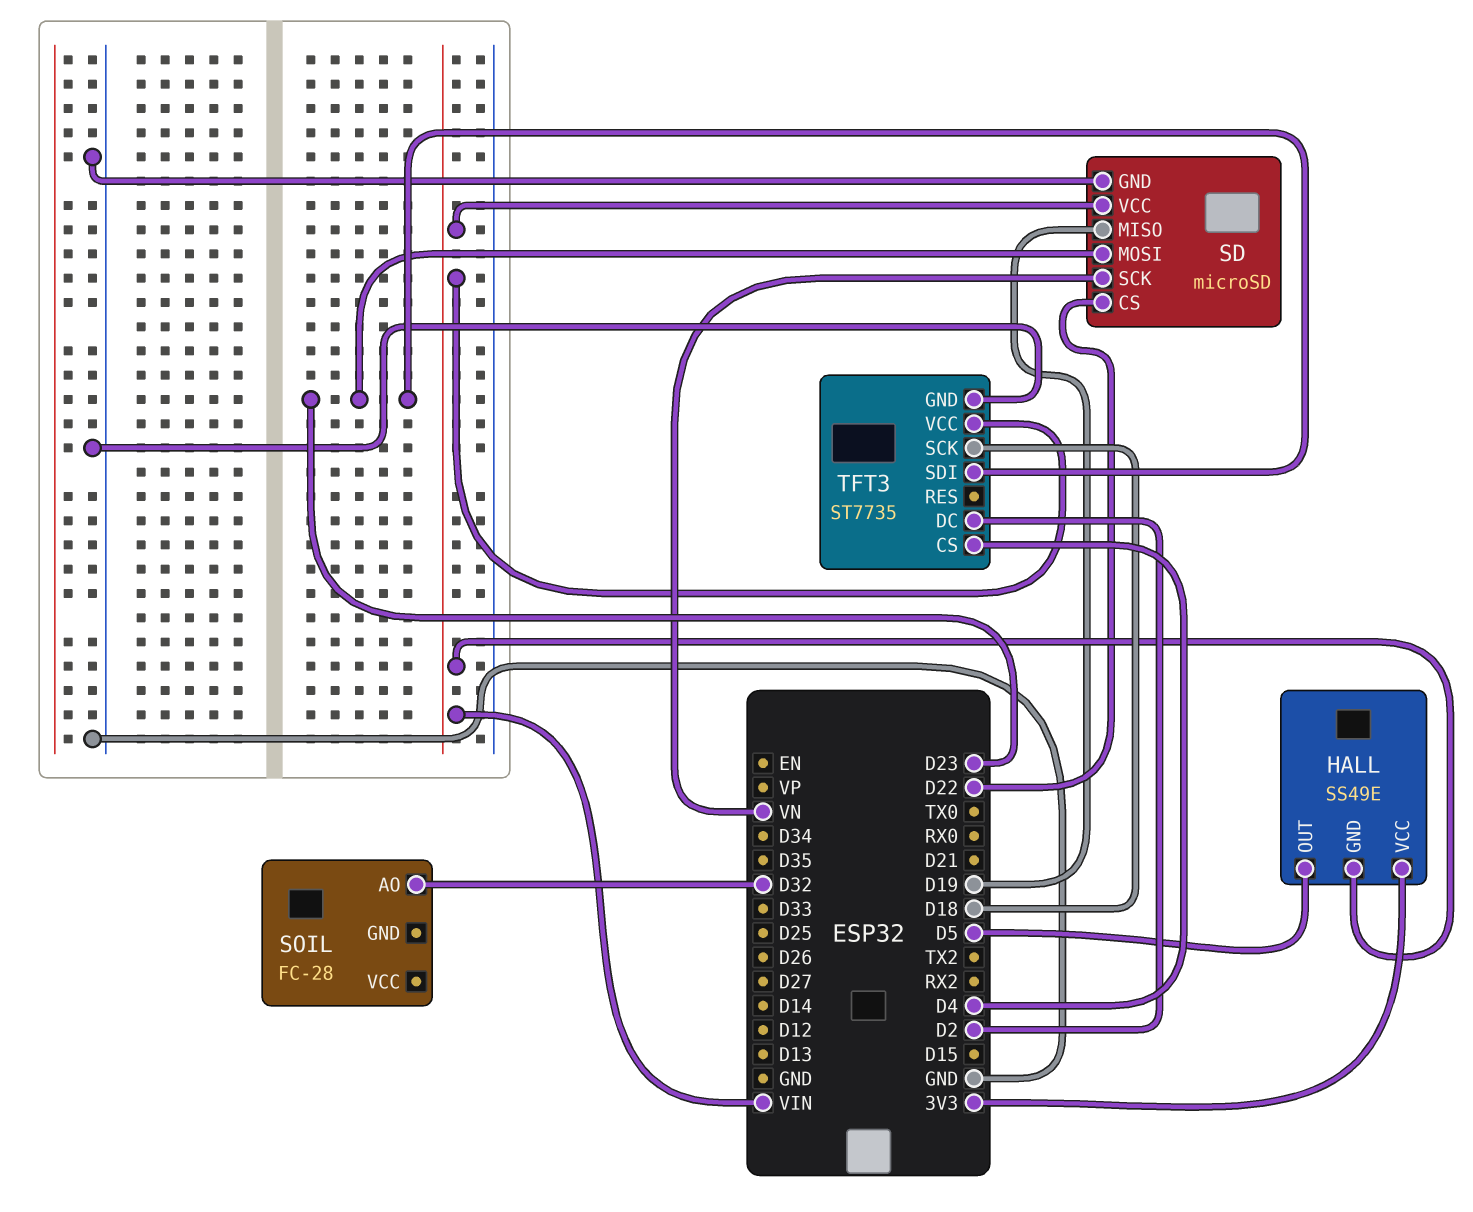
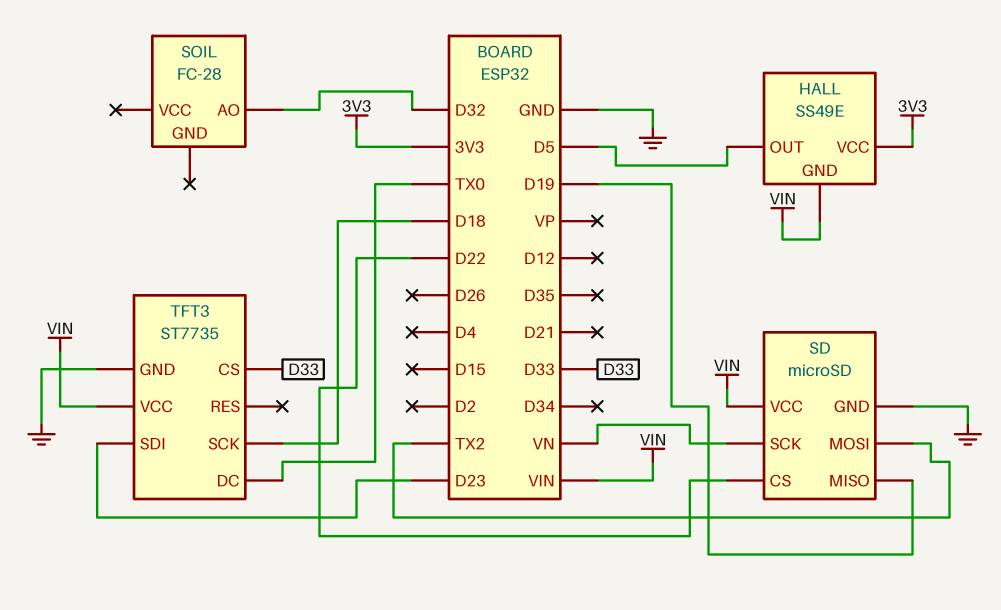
SD pin MOSI: D23 -> TX2
TFT3 pin CS: D4 -> D33
TFT3 pin DC: D2 -> TX0

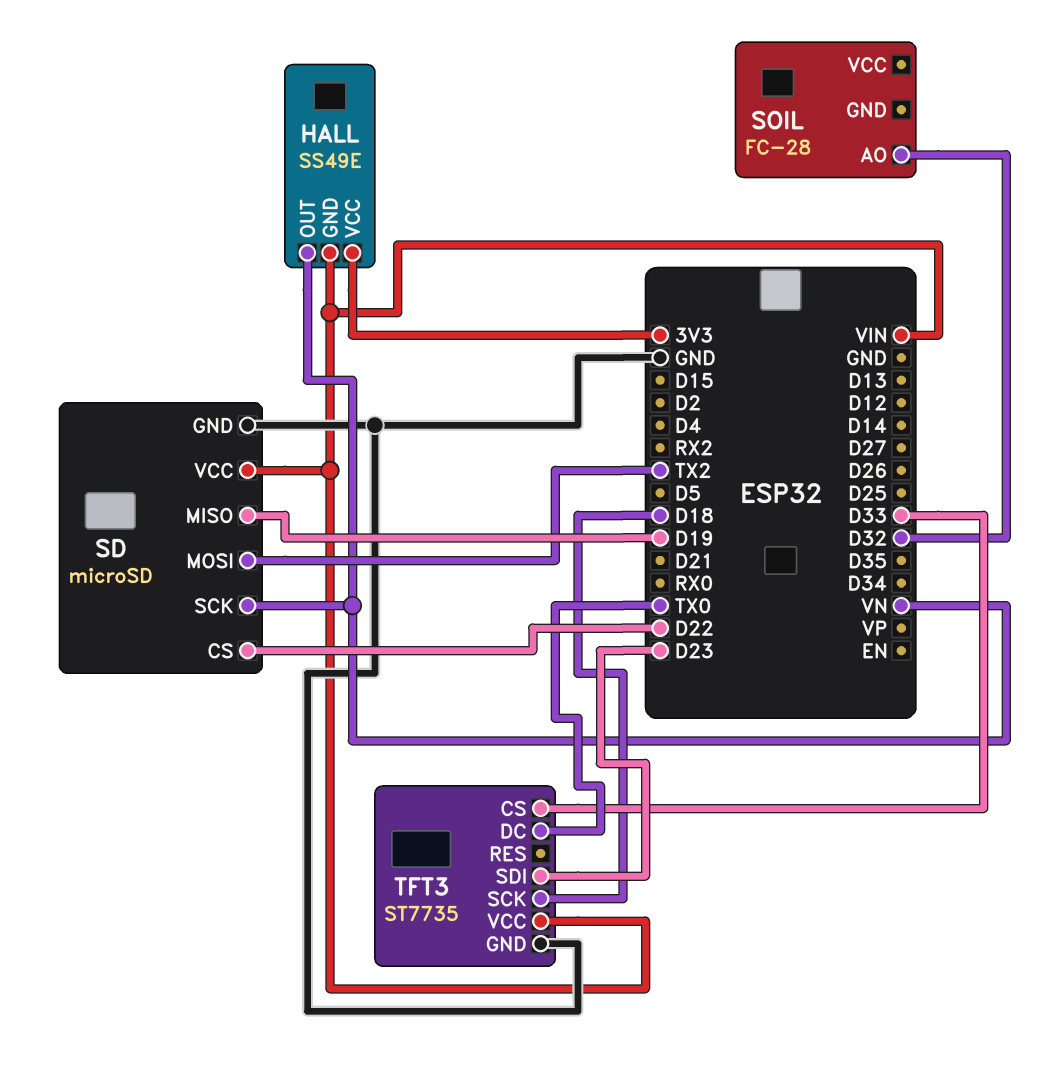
HALL pin OUT: D5 -> VN

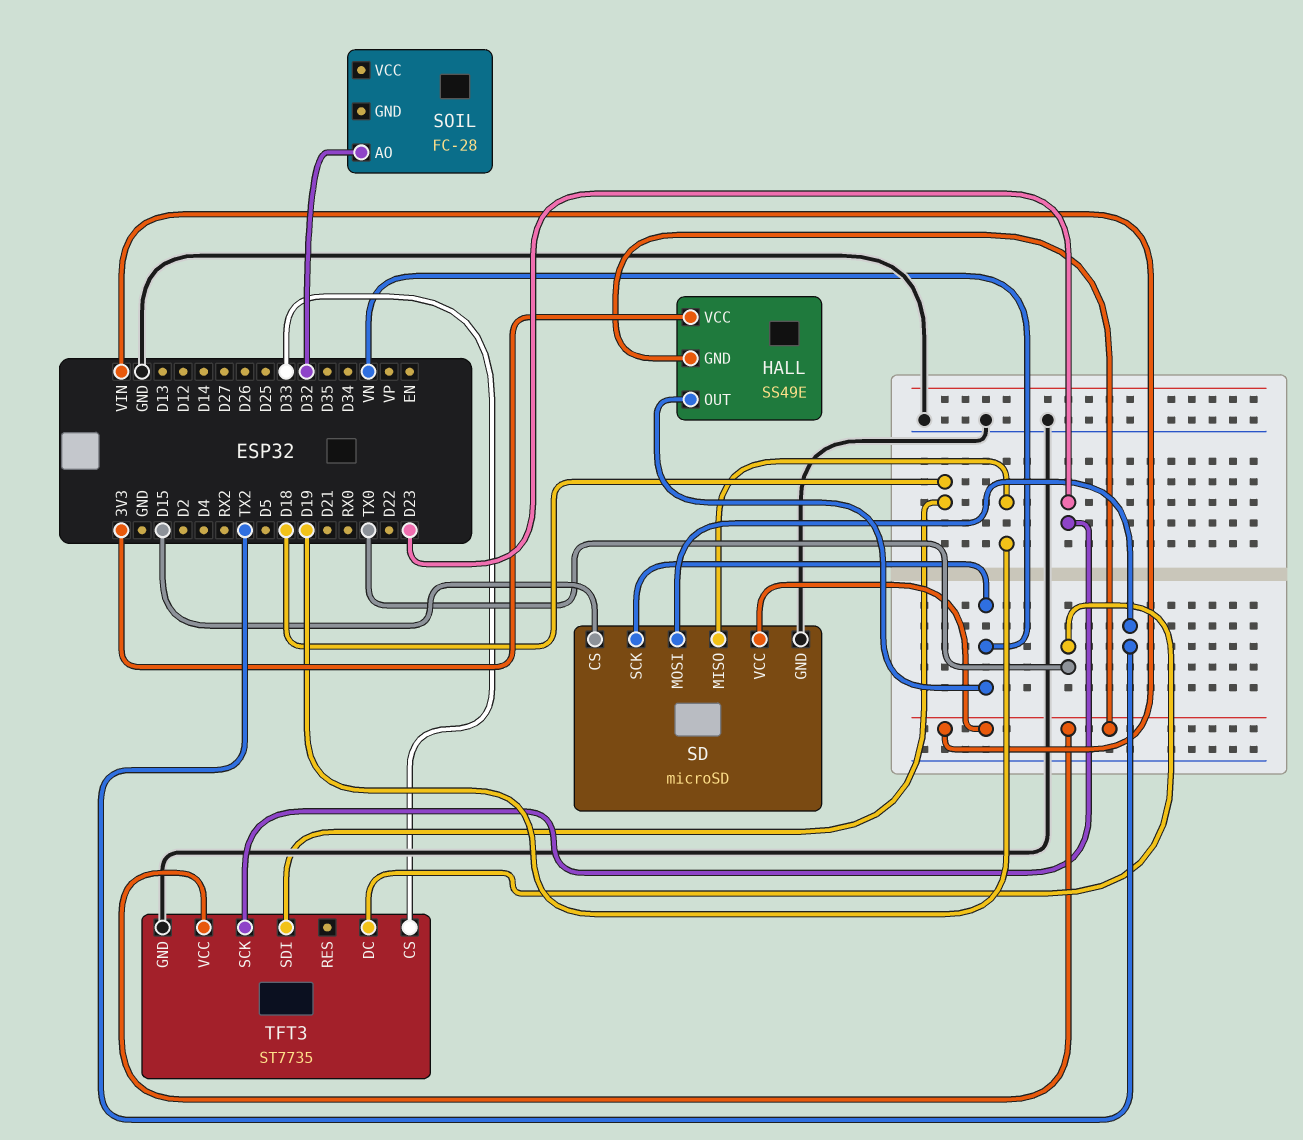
SD pin CS: D22 -> D15
TFT3 pin SCK: D18 -> D23
TFT3 pin SDI: D23 -> D18

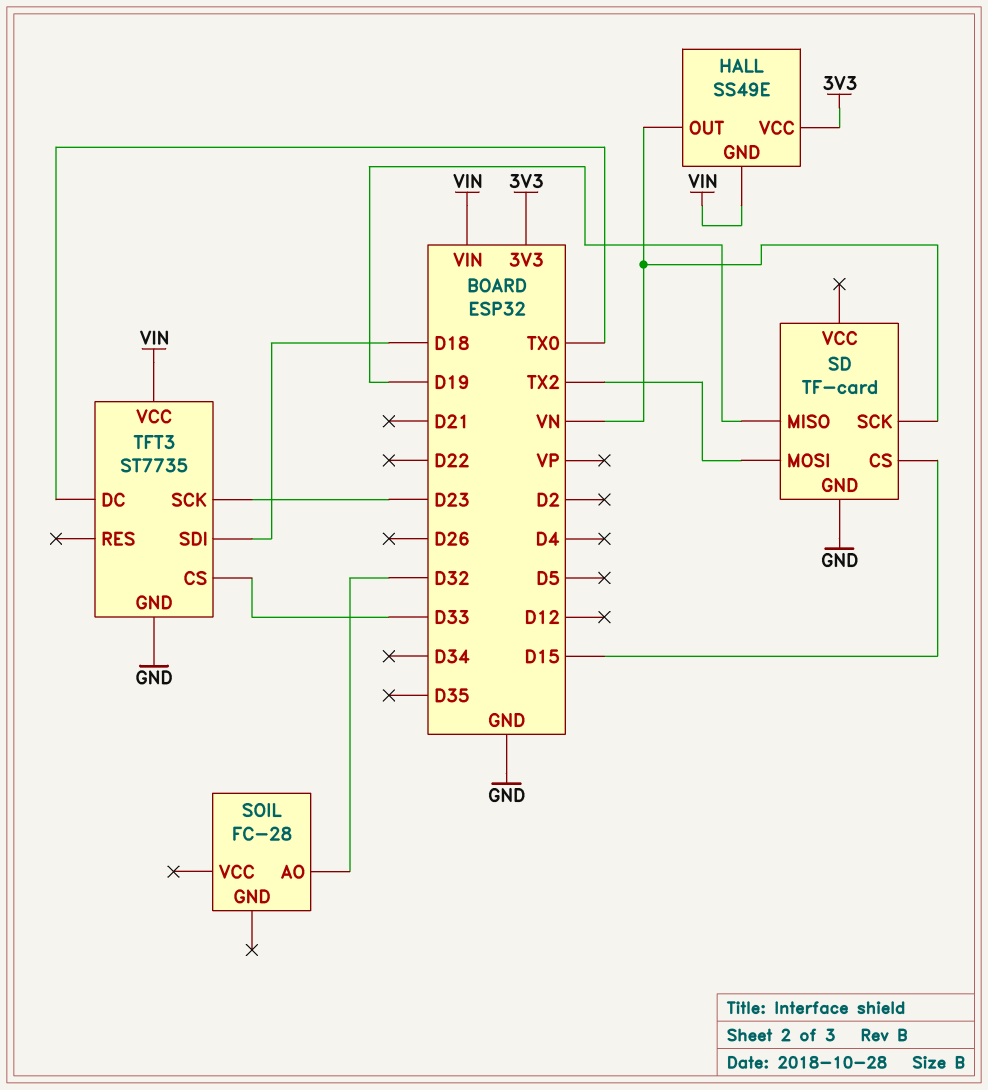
SD: microSD -> TF-card
SD pin VCC: VIN -> none

